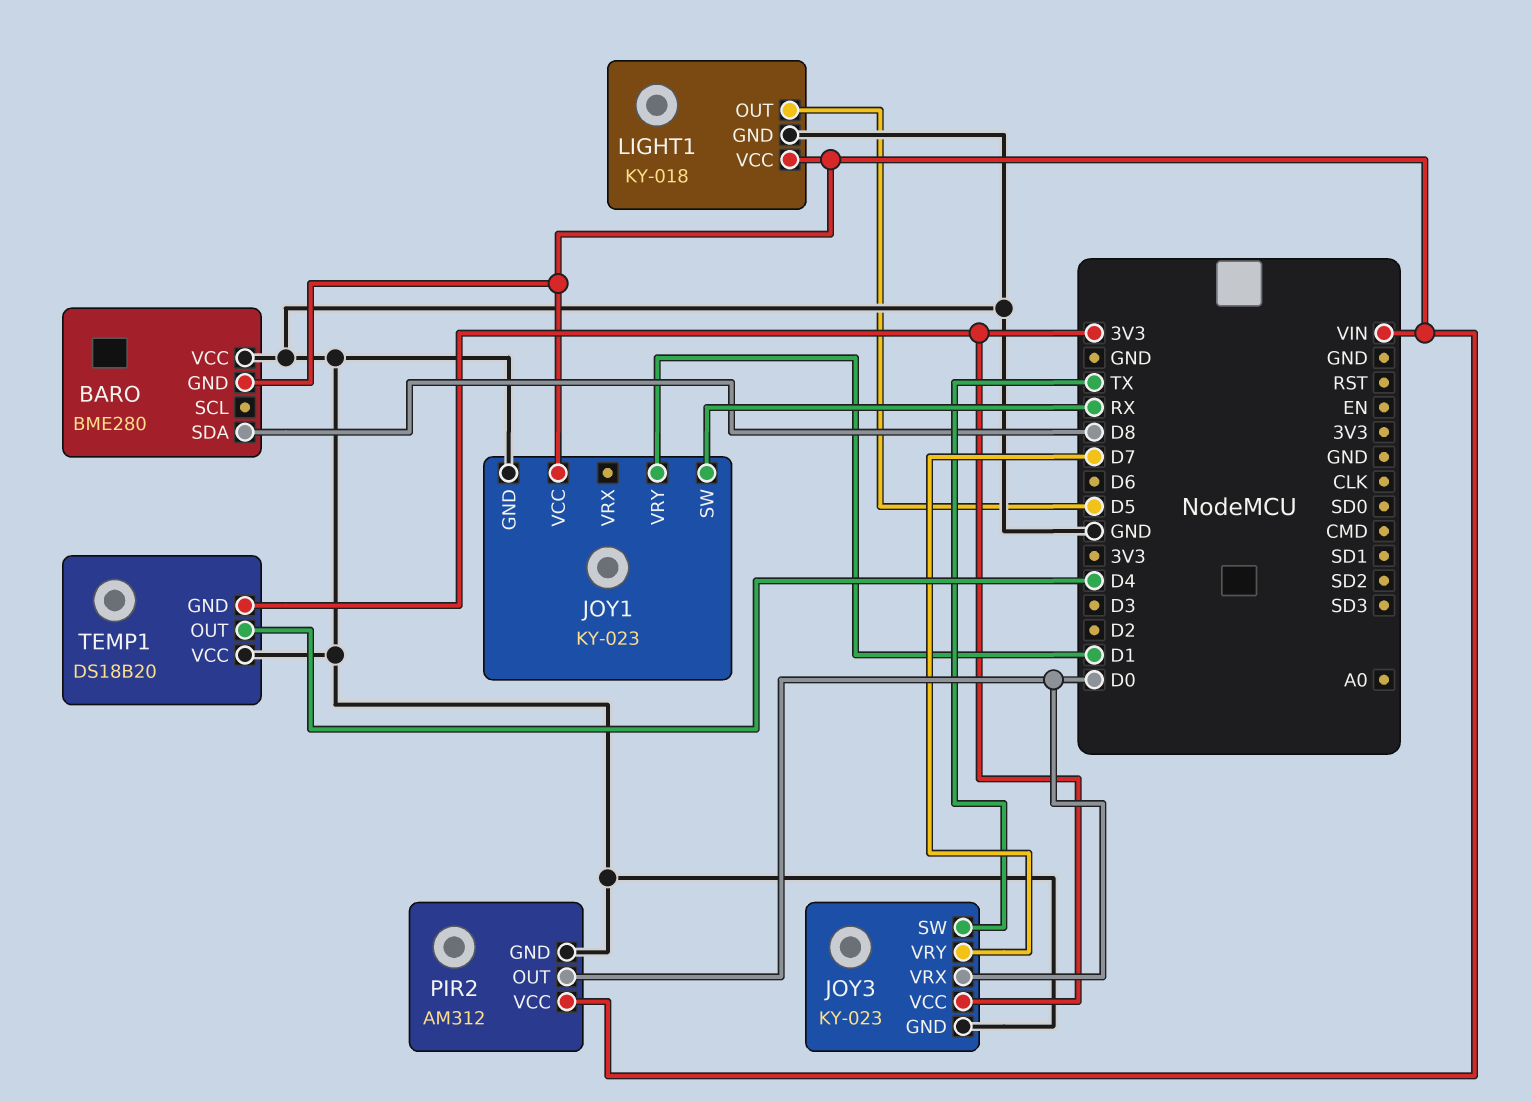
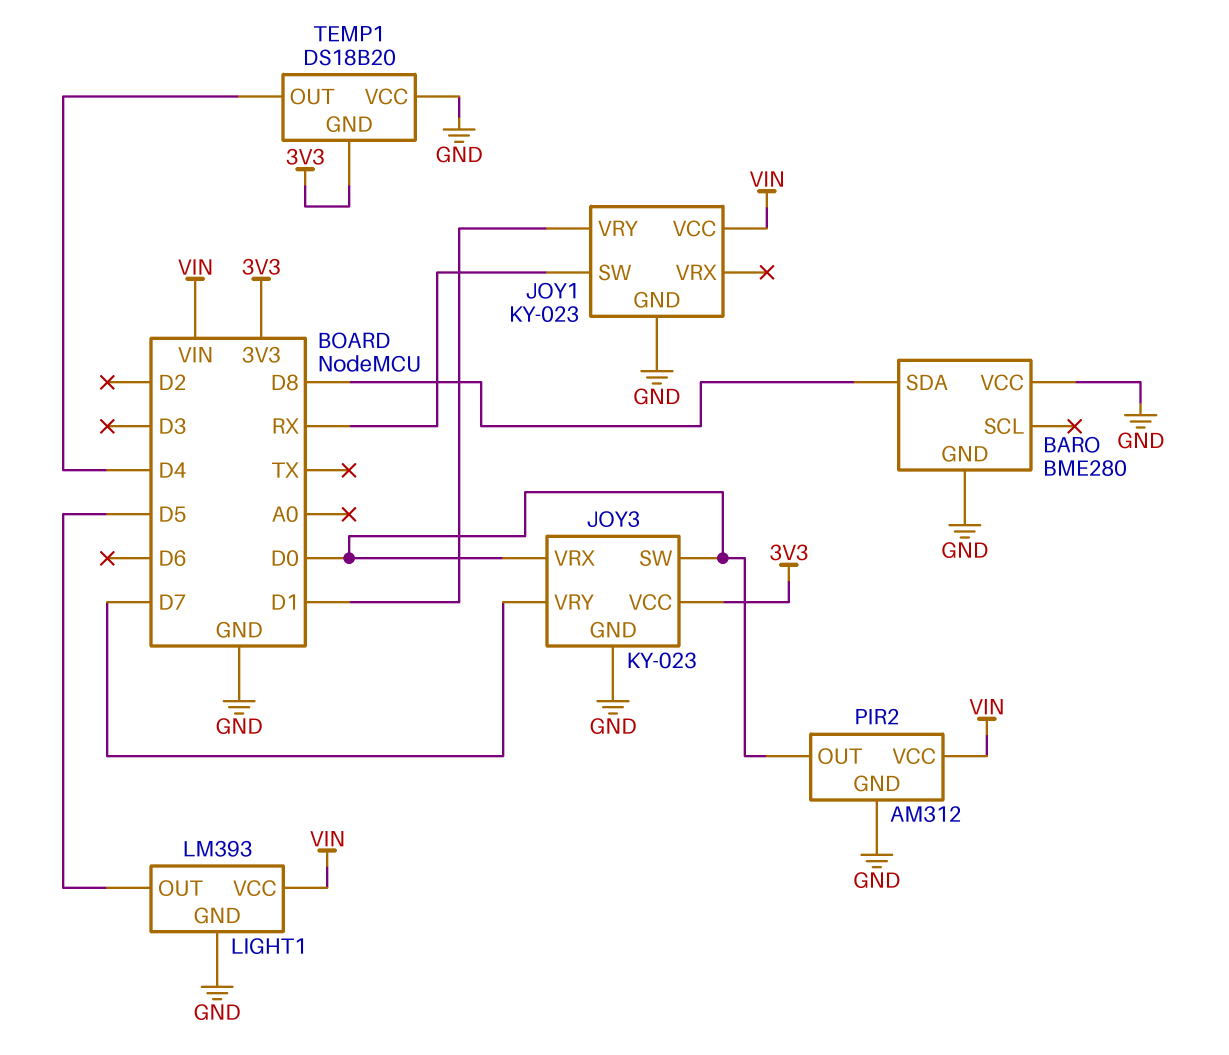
BARO pin GND: VIN -> GND
JOY3 pin SW: TX -> D0
LIGHT1: KY-018 -> LM393

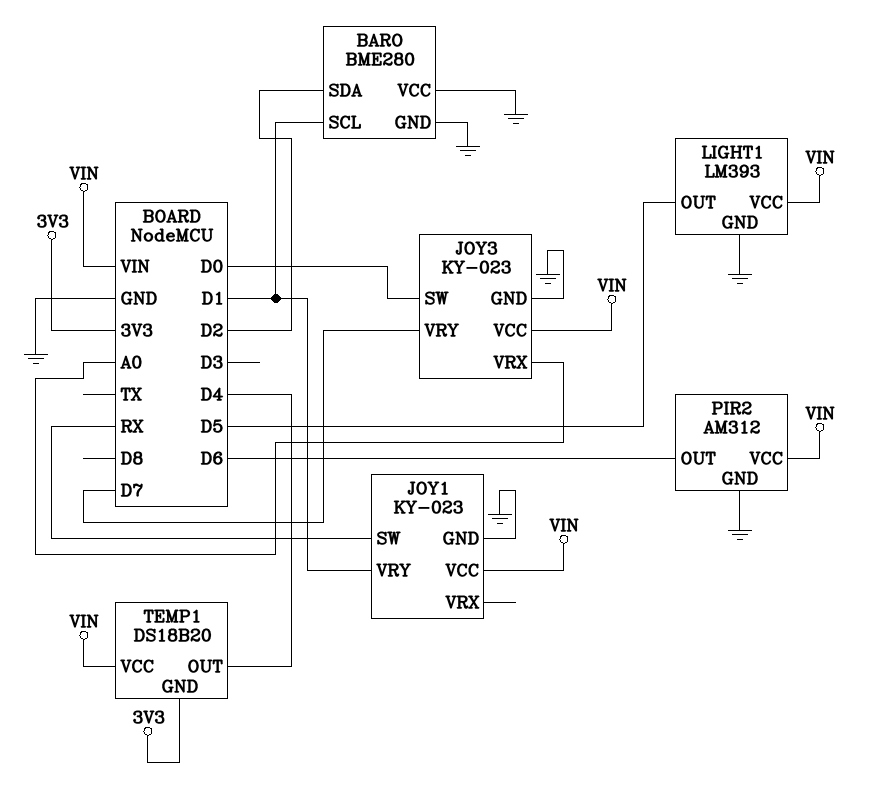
BARO pin SCL: none -> D1
BARO pin SDA: D8 -> D2
JOY3 pin VCC: 3V3 -> VIN
JOY3 pin VRX: D0 -> A0
PIR2 pin OUT: D0 -> D6
TEMP1 pin VCC: GND -> VIN

